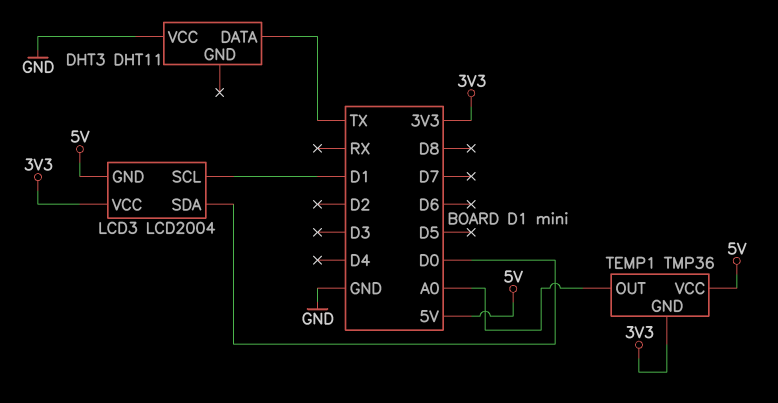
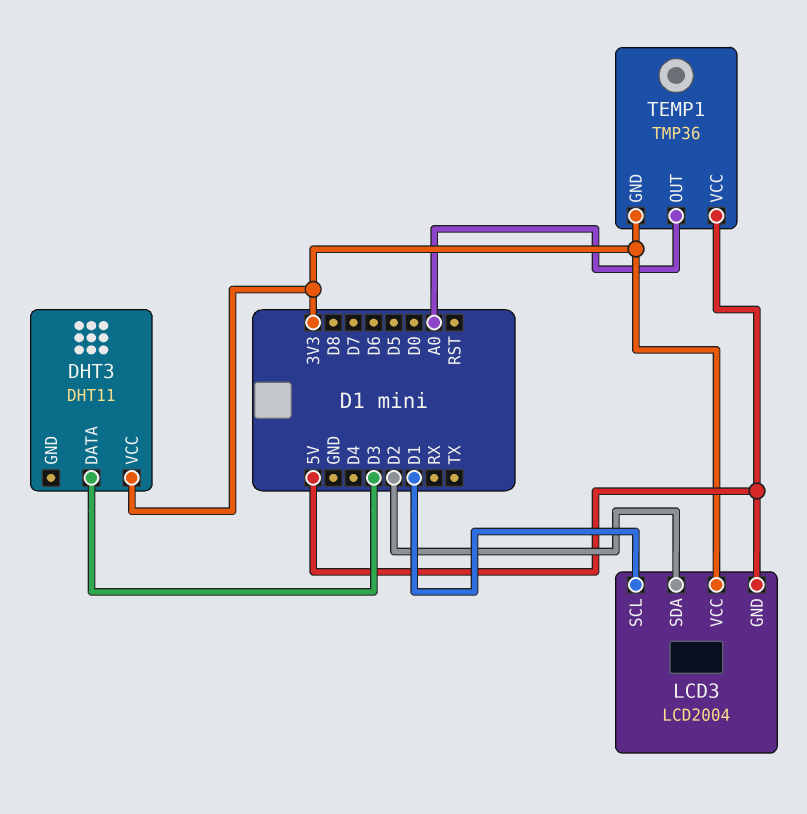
DHT3 pin DATA: TX -> D3
DHT3 pin VCC: GND -> 3V3
LCD3 pin SDA: D0 -> D2

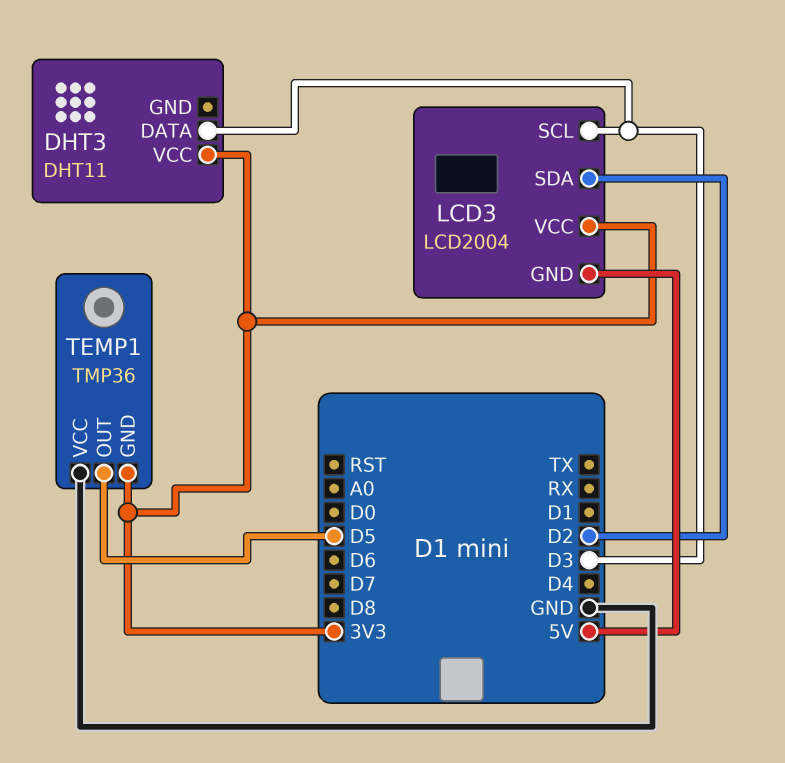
LCD3 pin SCL: D1 -> D3
TEMP1 pin OUT: A0 -> D5
TEMP1 pin VCC: 5V -> GND

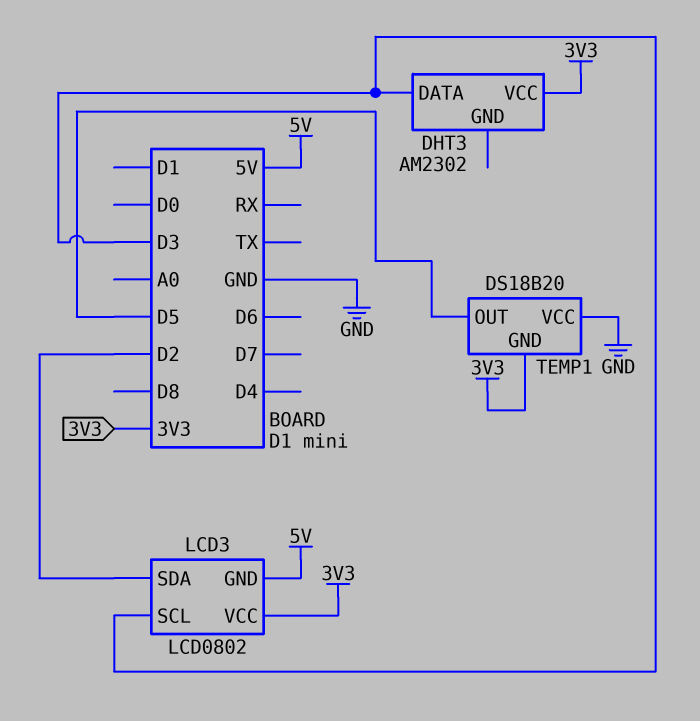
DHT3: DHT11 -> AM2302
LCD3: LCD2004 -> LCD0802
TEMP1: TMP36 -> DS18B20

